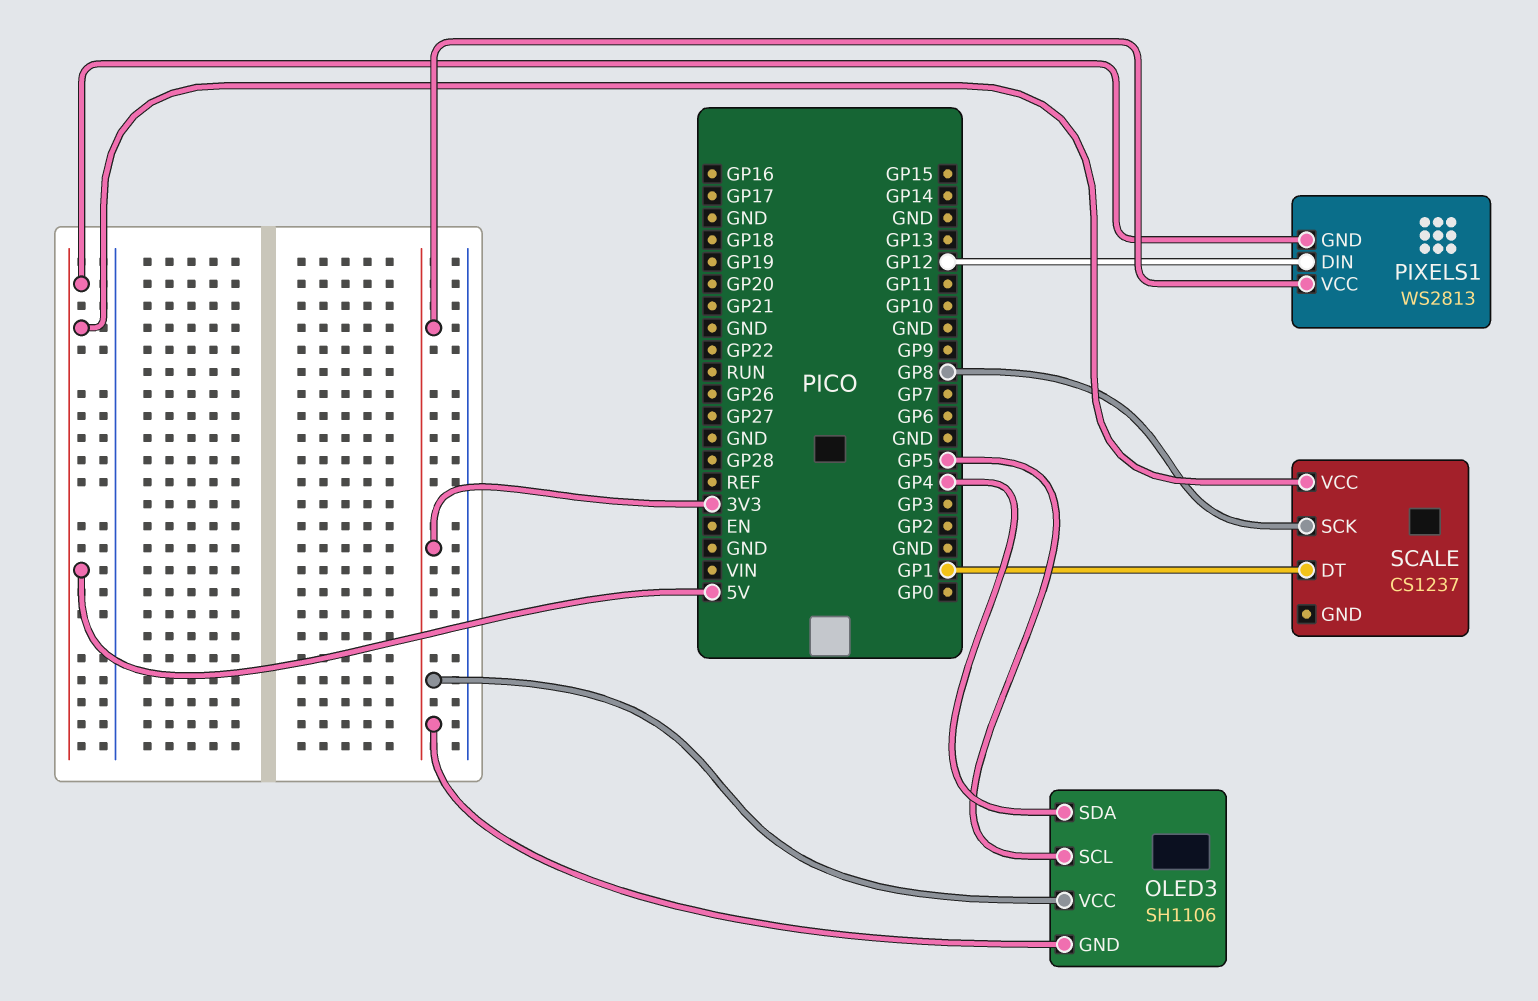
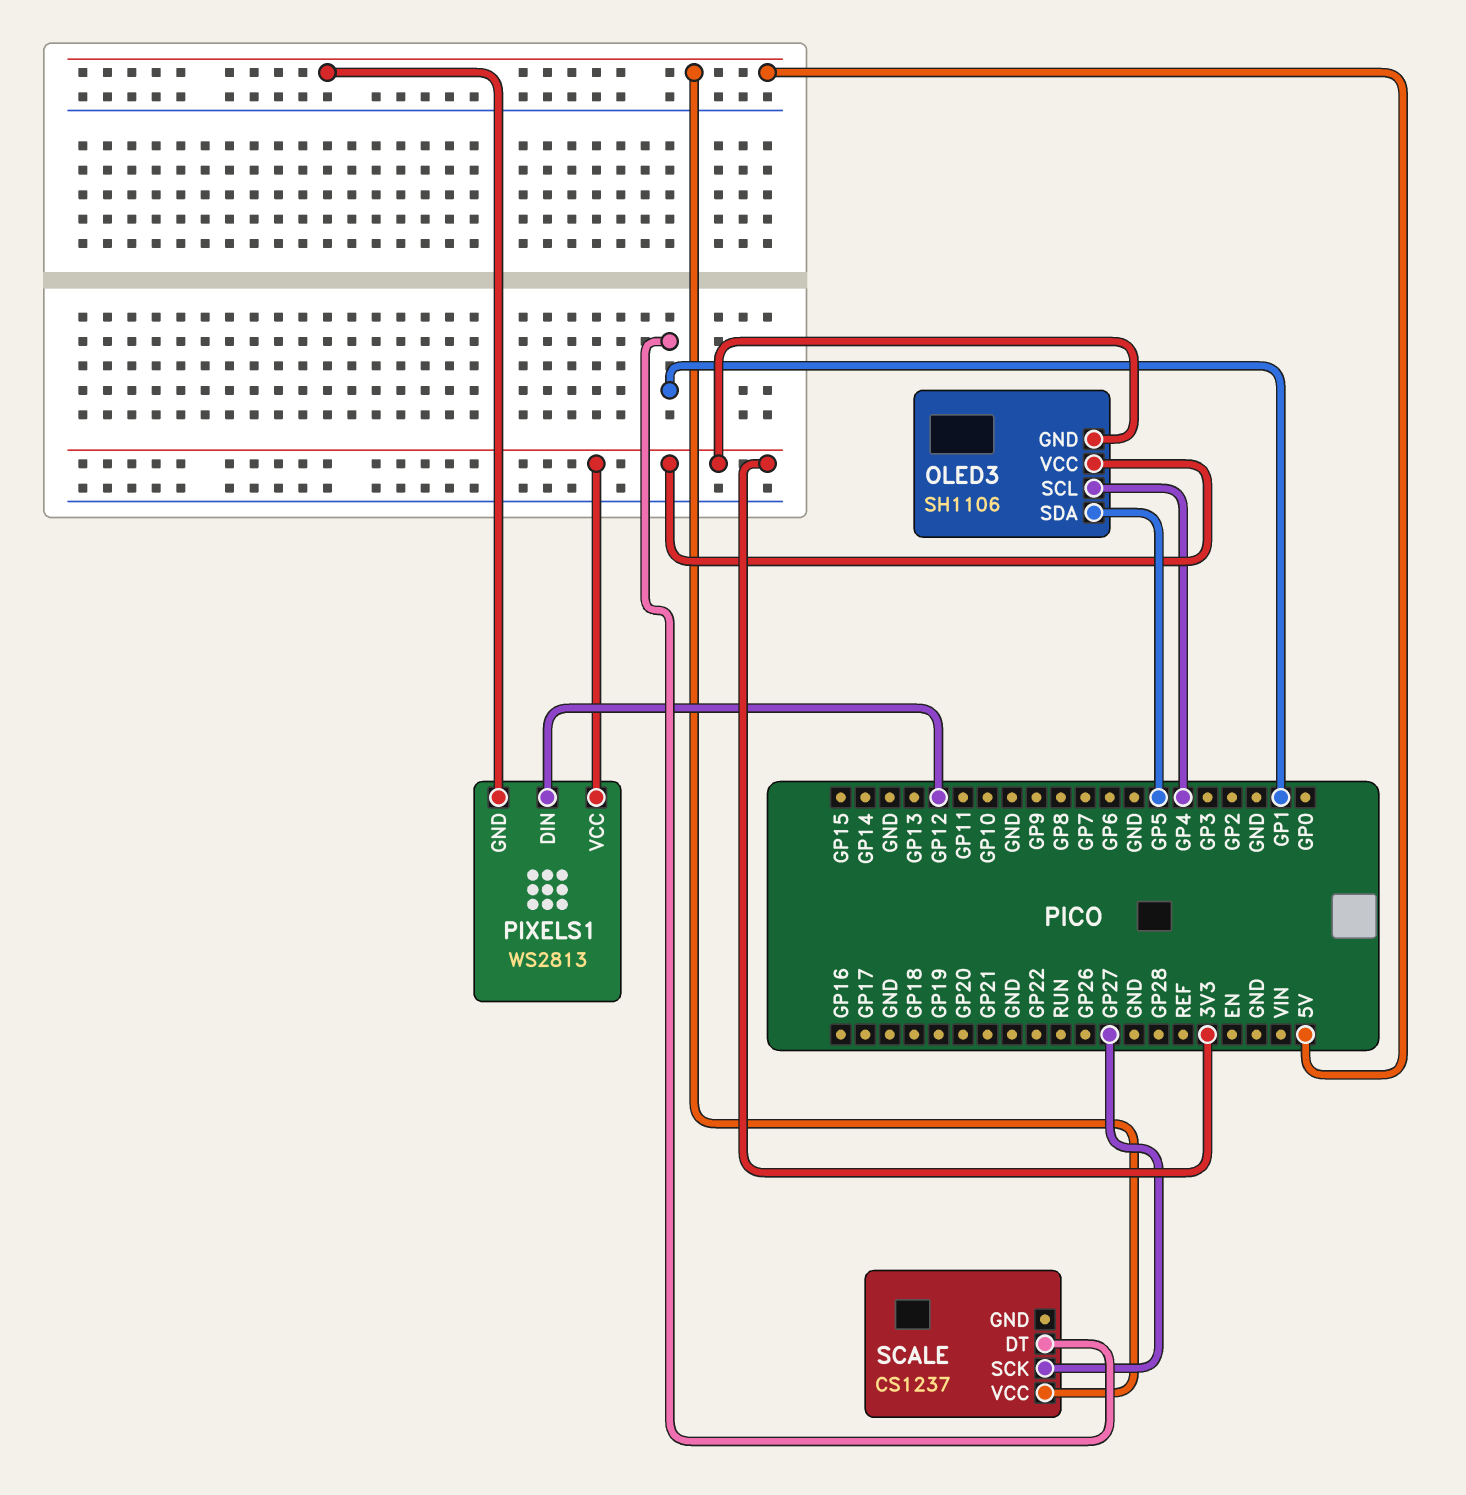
OLED3 pin SCL: GP5 -> GP4
OLED3 pin SDA: GP4 -> GP5
SCALE pin SCK: GP8 -> GP27

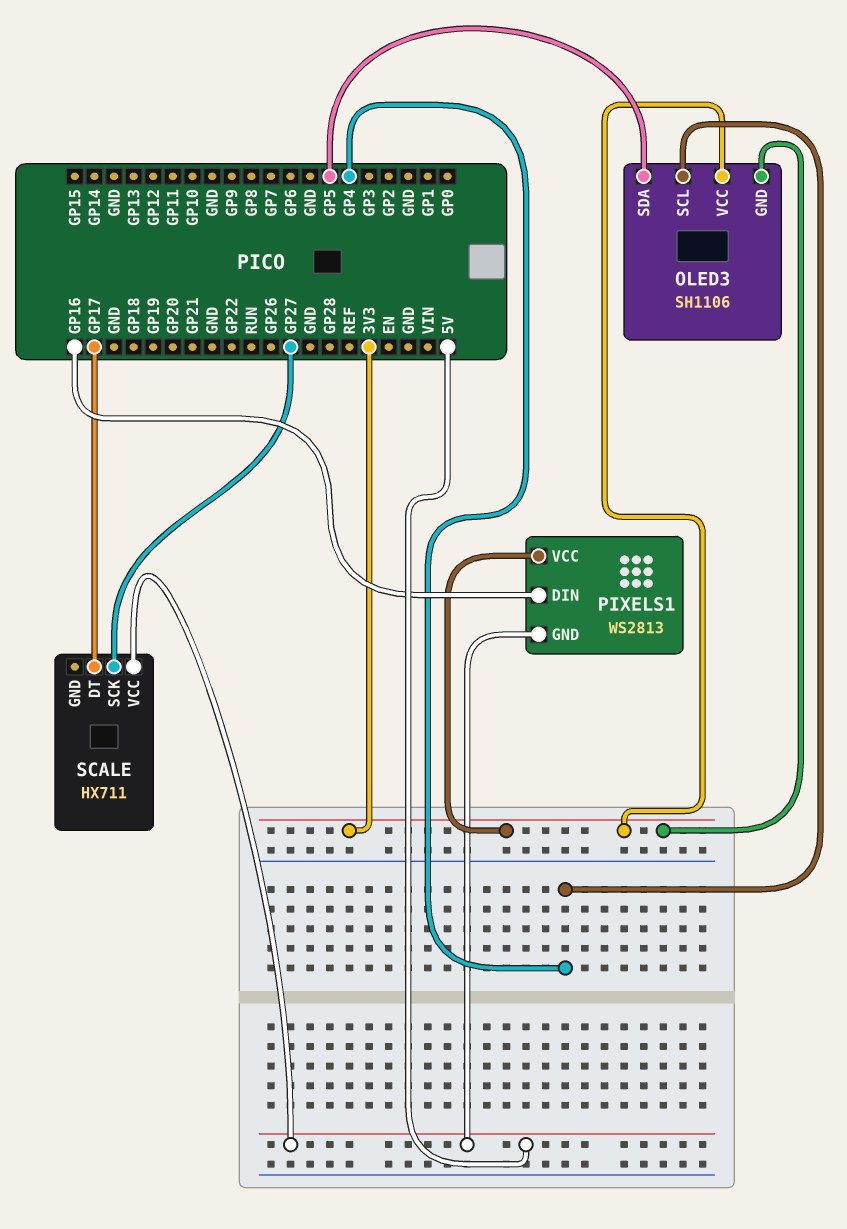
PIXELS1 pin DIN: GP12 -> GP16
SCALE: CS1237 -> HX711
SCALE pin DT: GP1 -> GP17

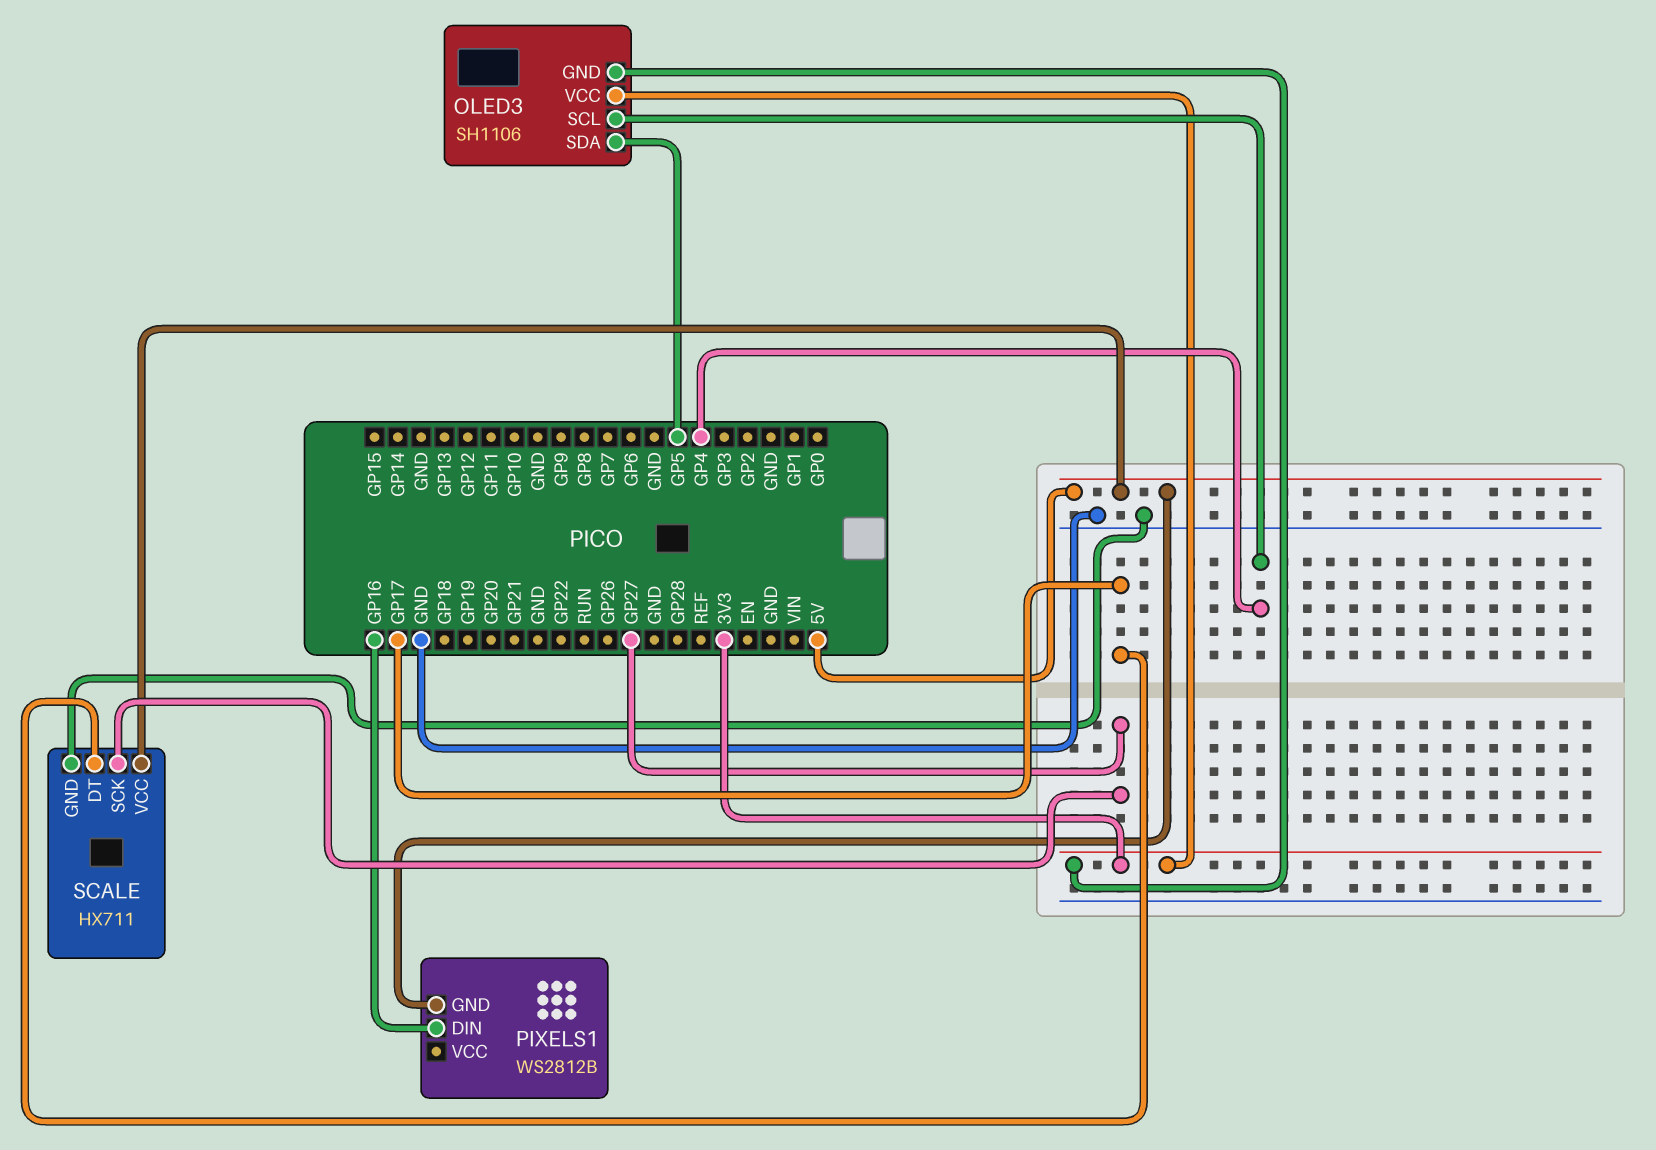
PIXELS1: WS2813 -> WS2812B
PIXELS1 pin VCC: 3V3 -> none
SCALE pin GND: none -> GND

